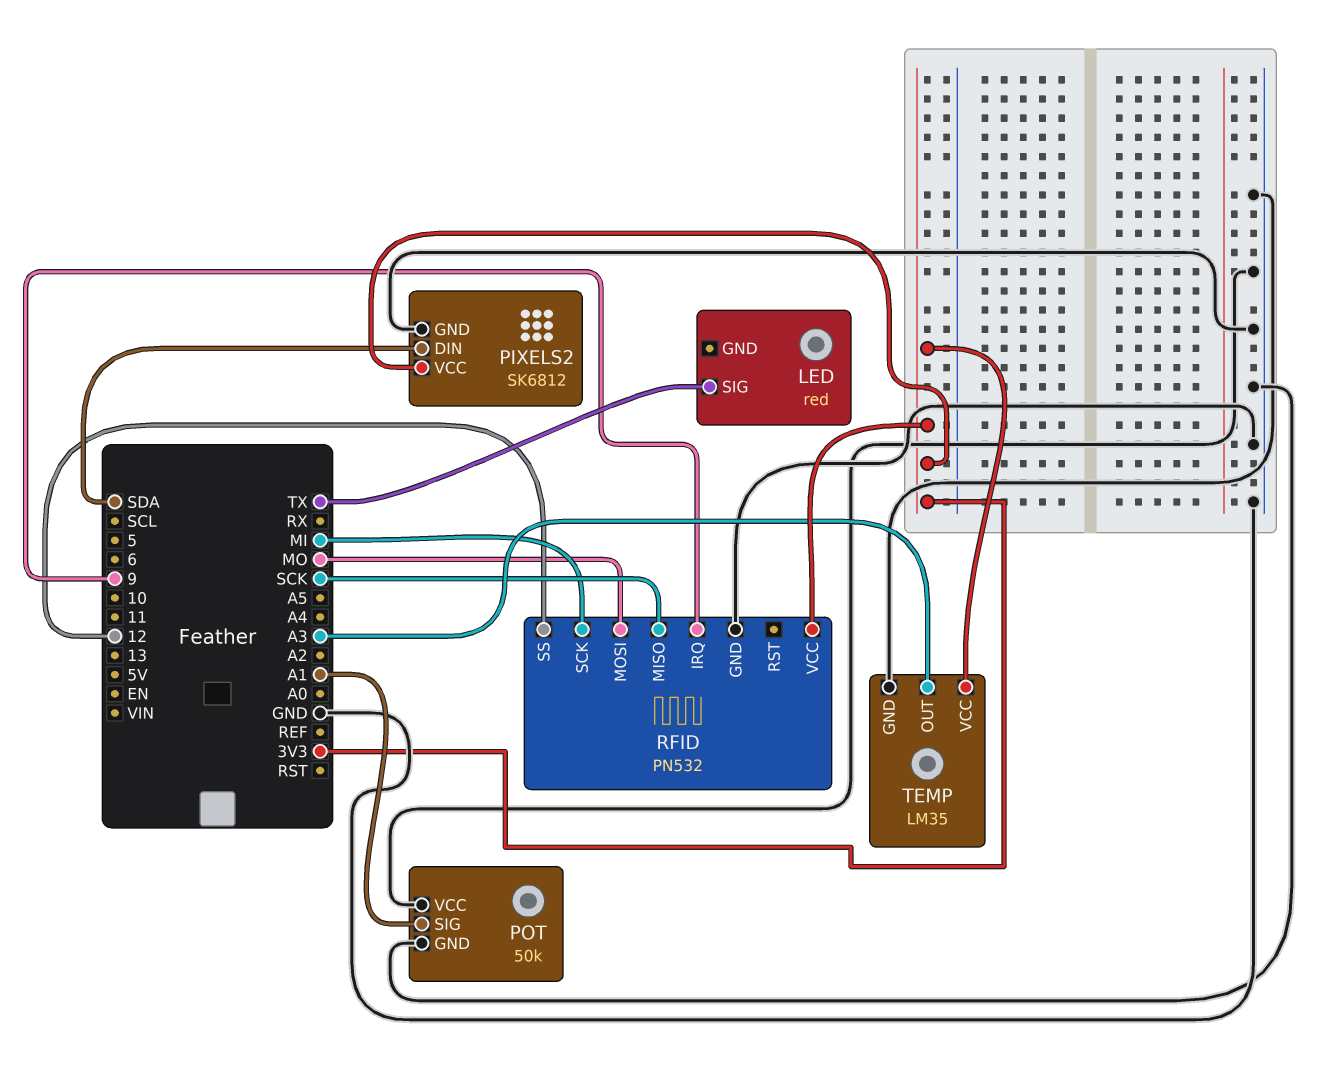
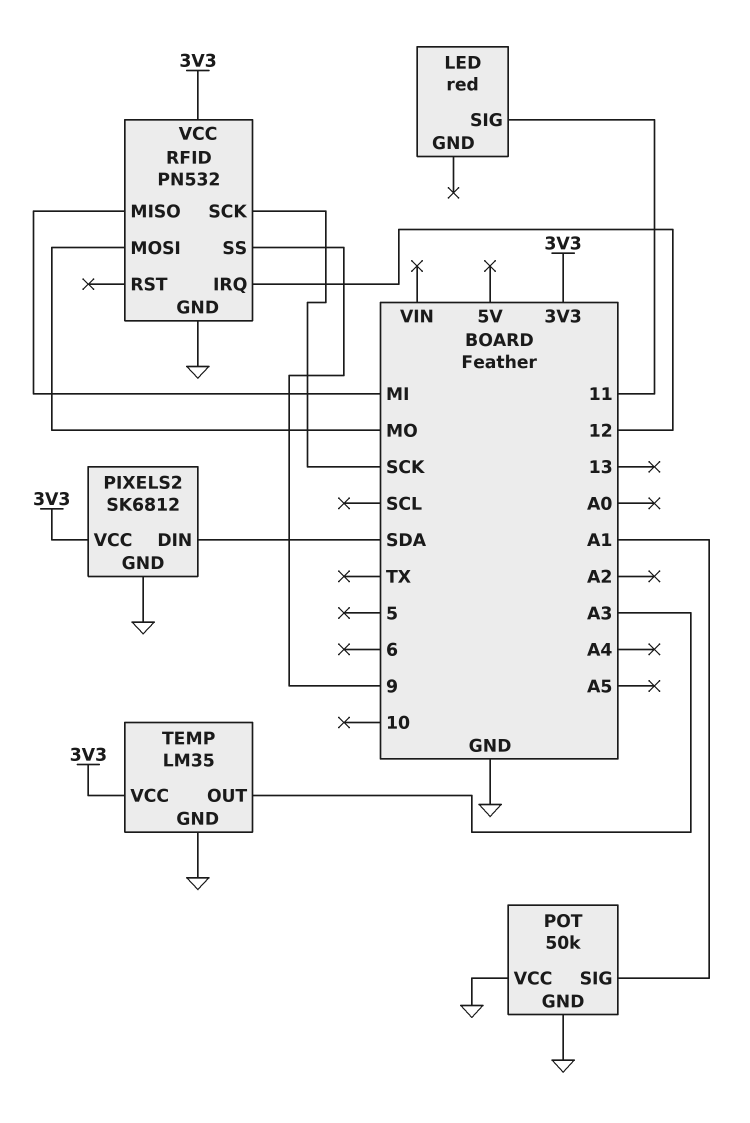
LED pin SIG: TX -> 11
RFID pin IRQ: 9 -> 12
RFID pin MISO: SCK -> MI
RFID pin SCK: MI -> SCK
RFID pin SS: 12 -> 9

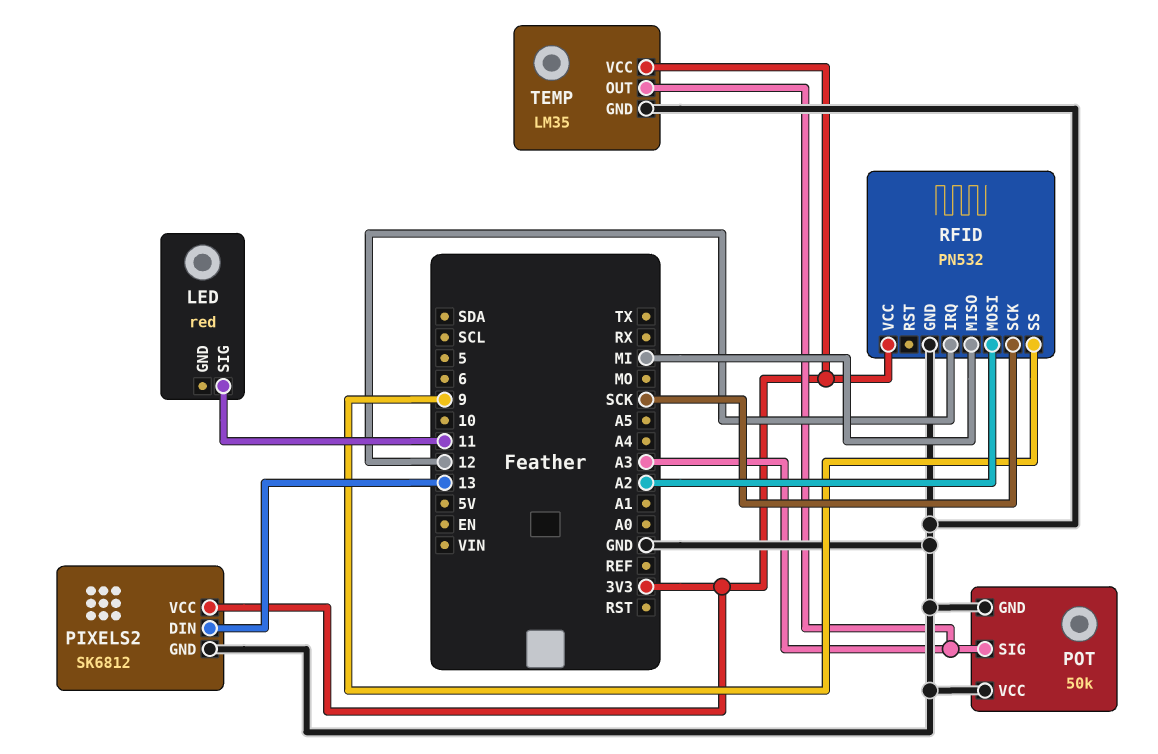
PIXELS2 pin DIN: SDA -> 13
POT pin SIG: A1 -> A3
RFID pin MOSI: MO -> A2

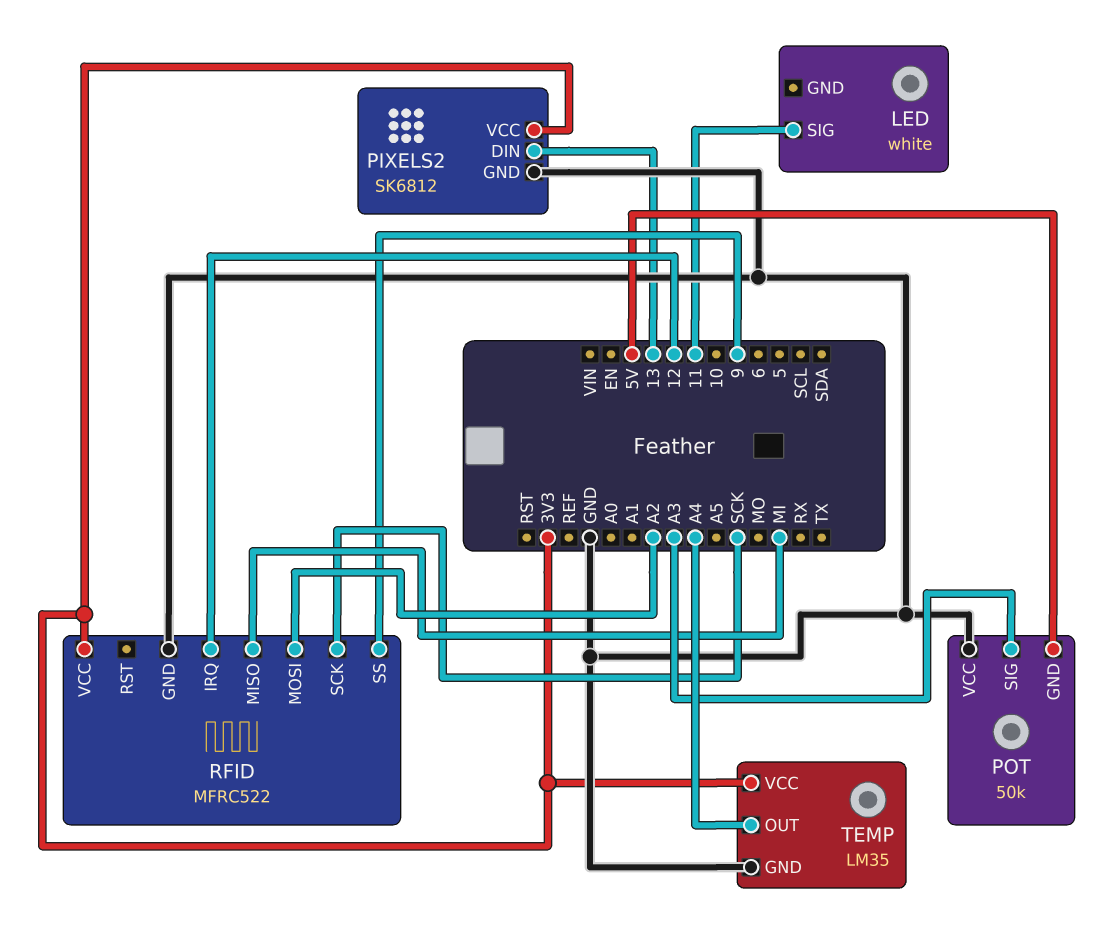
LED: red -> white
POT pin GND: GND -> 5V
RFID: PN532 -> MFRC522
TEMP pin OUT: A3 -> A4

